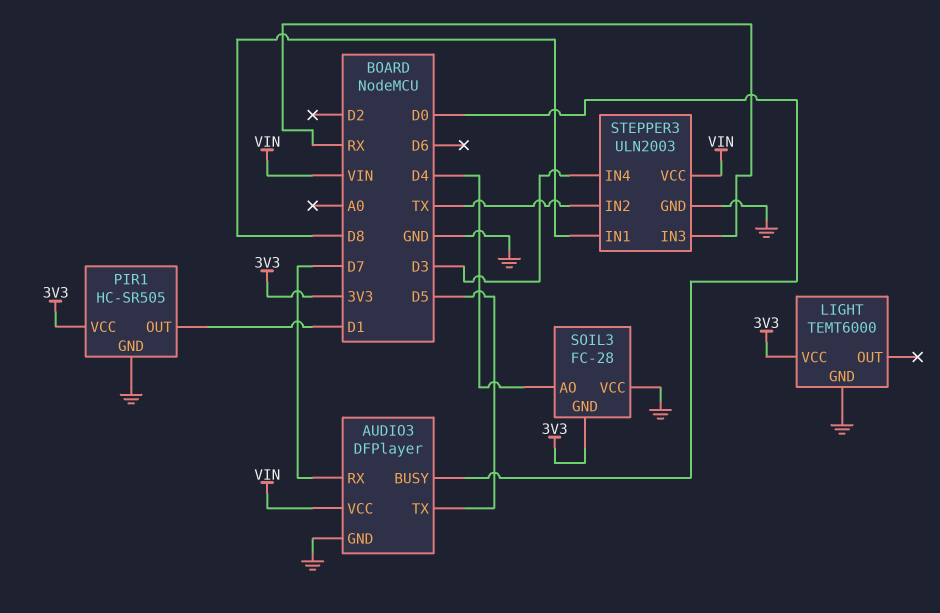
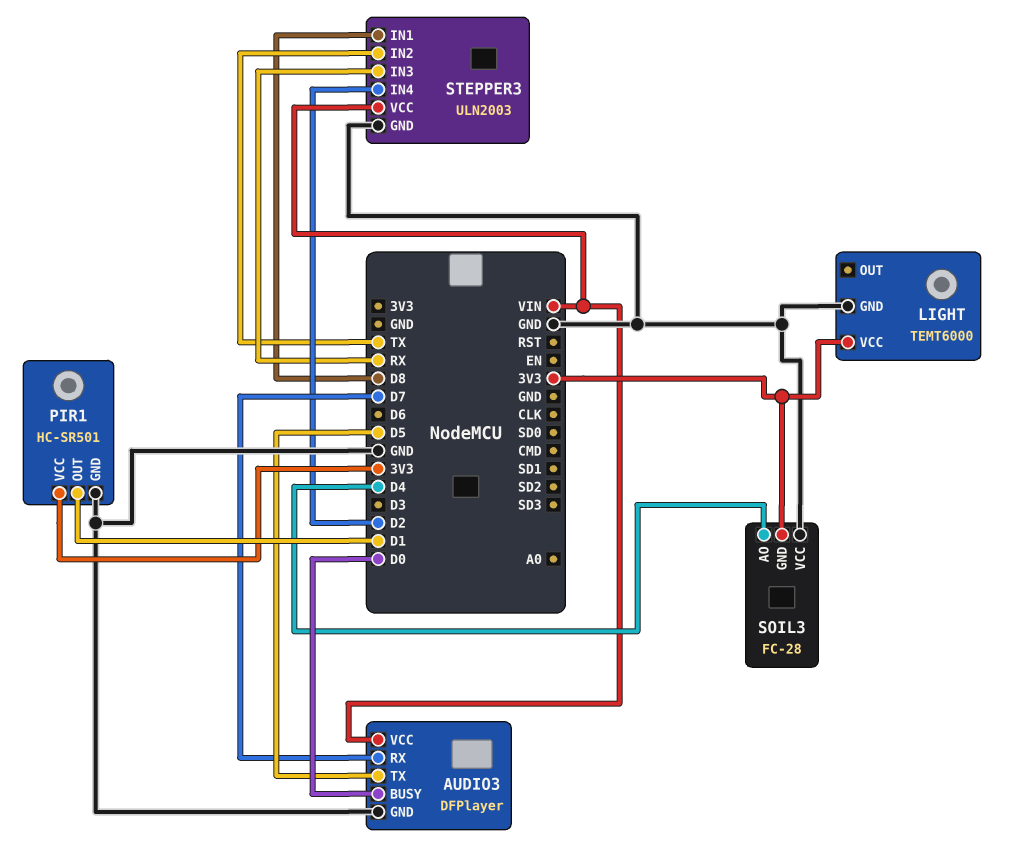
PIR1: HC-SR505 -> HC-SR501
STEPPER3 pin IN4: D3 -> D2

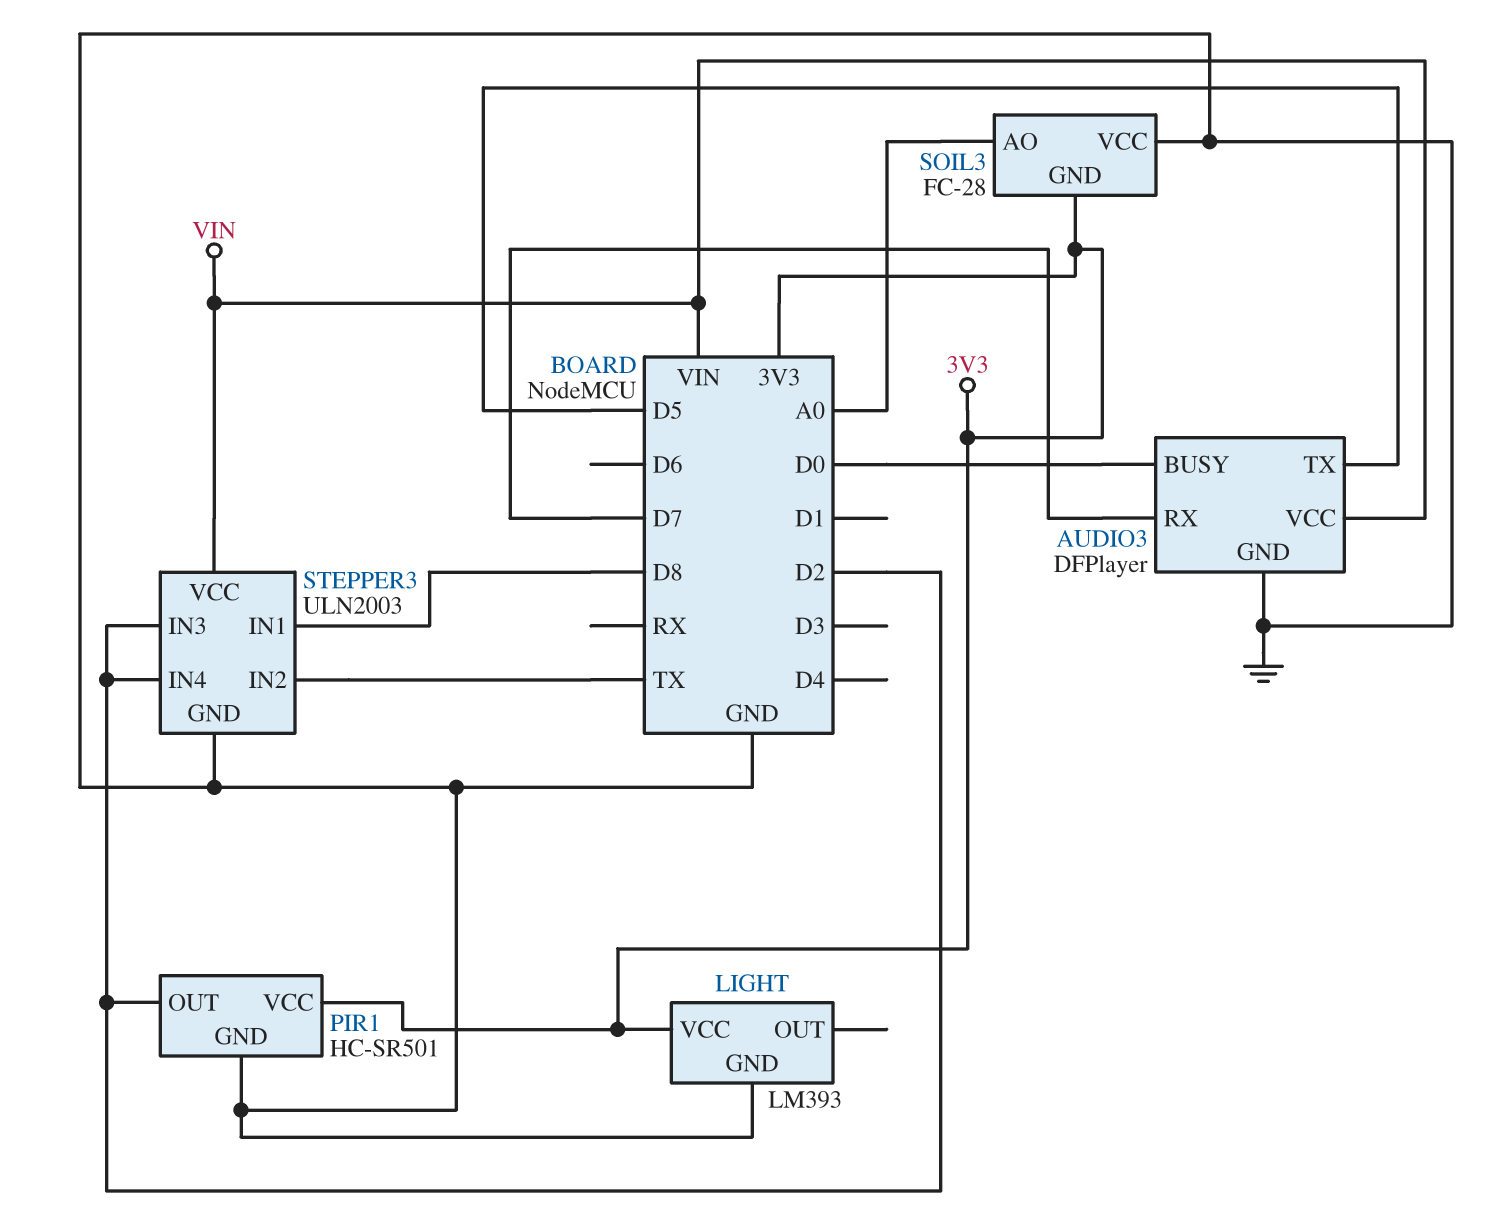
LIGHT: TEMT6000 -> LM393
PIR1 pin OUT: D1 -> D2
SOIL3 pin AO: D4 -> A0
STEPPER3 pin IN3: RX -> D2

